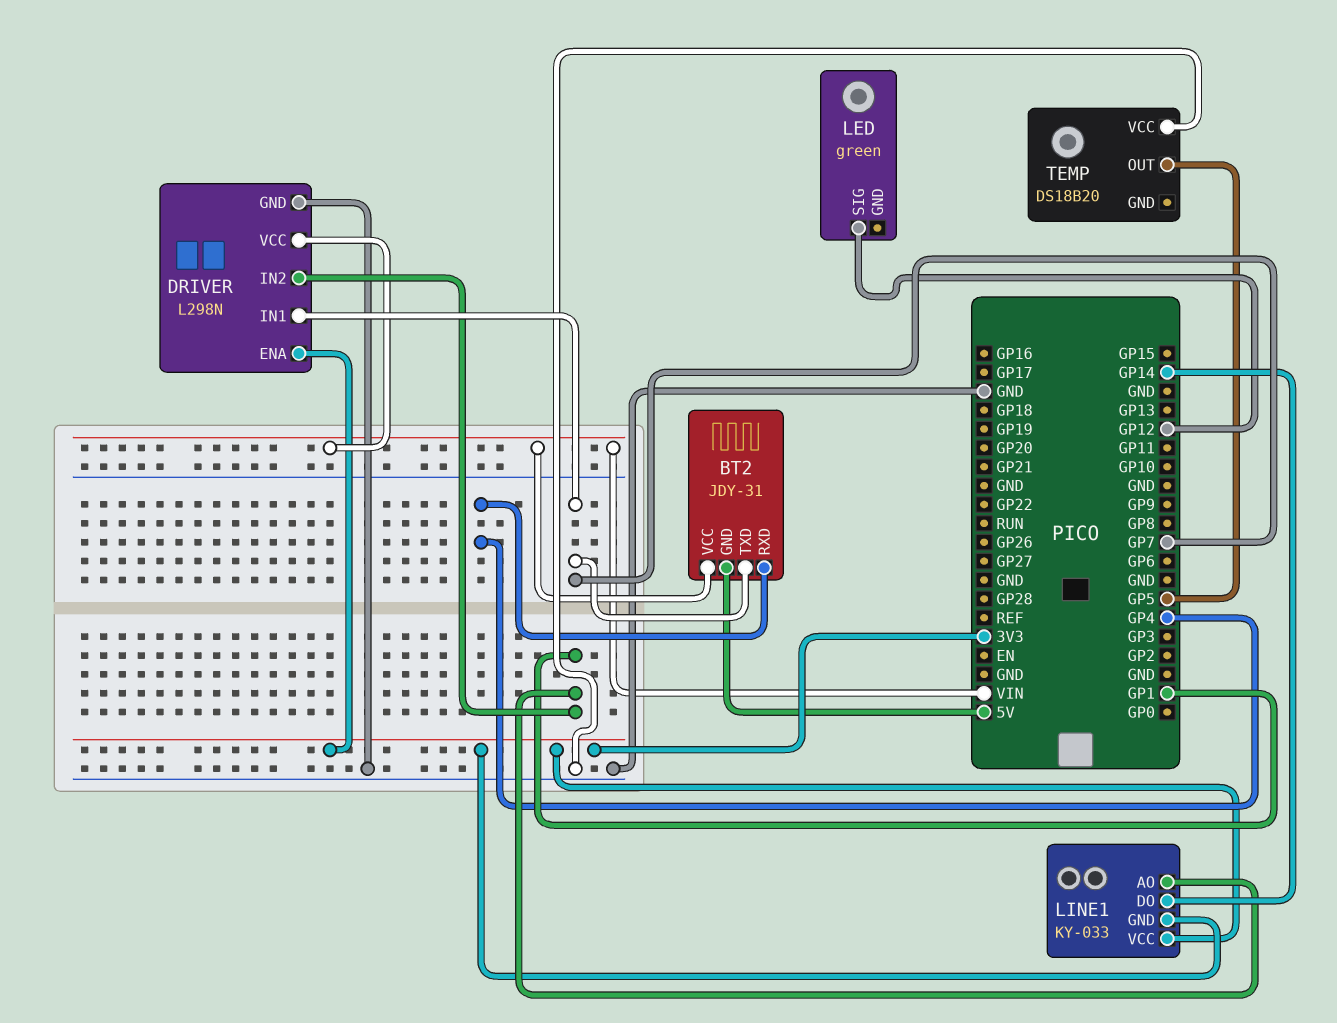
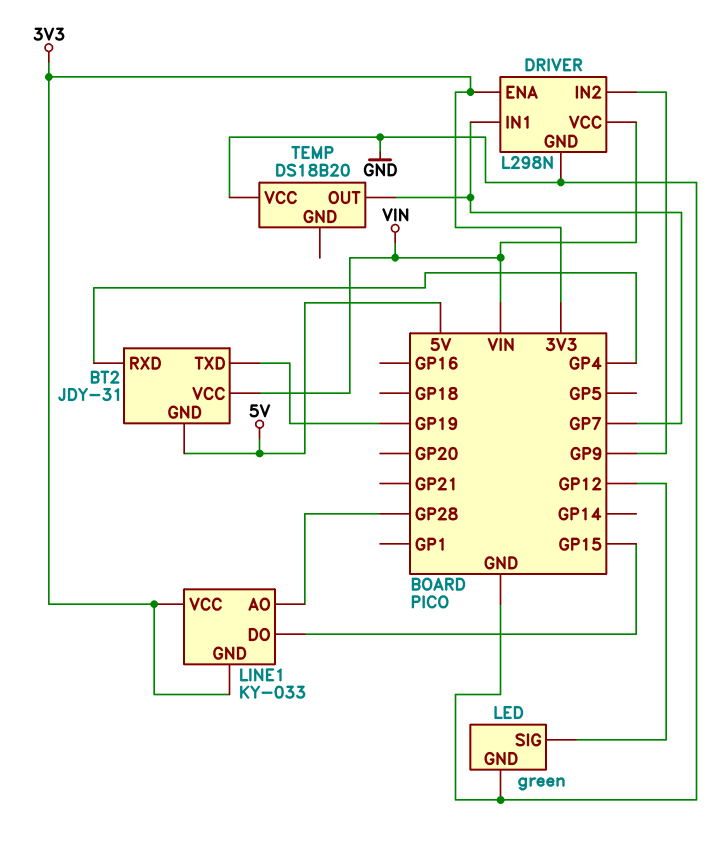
BT2 pin TXD: GP7 -> GP19
DRIVER pin IN2: GP1 -> GP9
LED pin GND: none -> GND
LINE1 pin AO: GP1 -> GP28
LINE1 pin DO: GP14 -> GP15
TEMP pin OUT: GP5 -> GP7

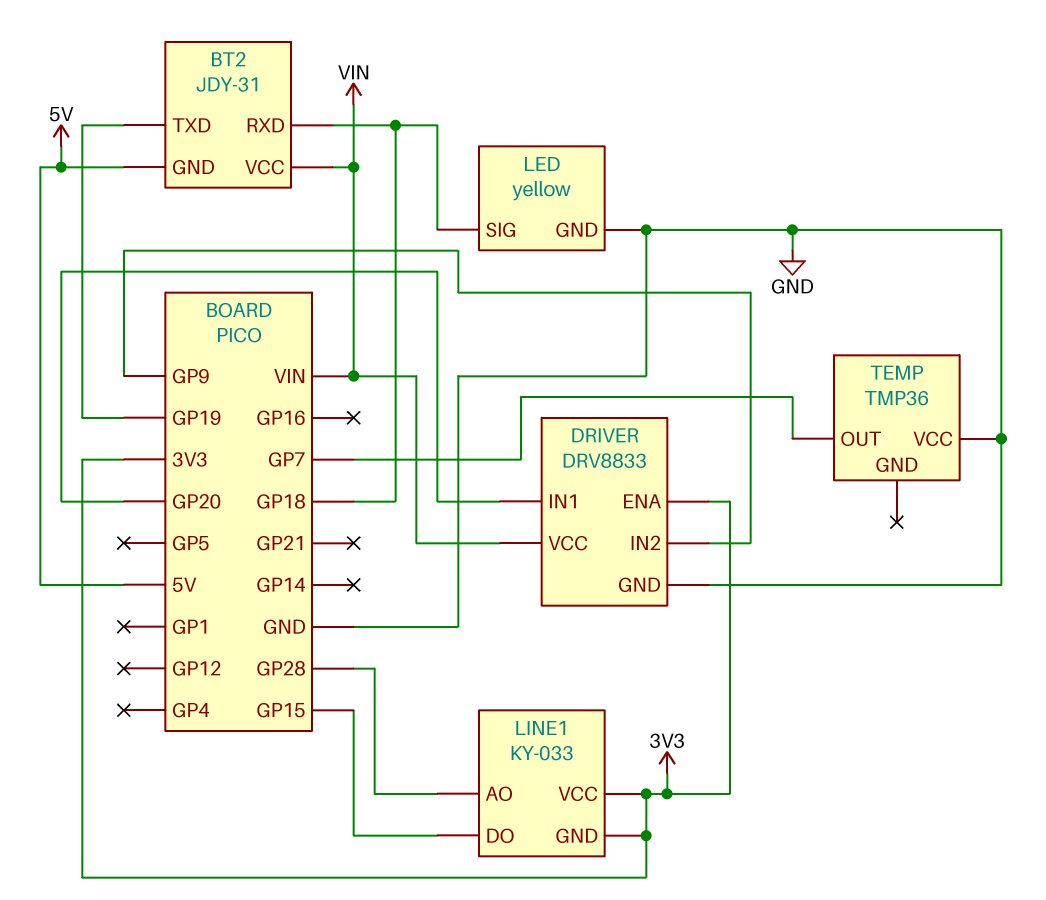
BT2 pin RXD: GP4 -> GP18
DRIVER: L298N -> DRV8833
DRIVER pin IN1: GP7 -> GP20
LED: green -> yellow
LED pin SIG: GP12 -> GP18
TEMP: DS18B20 -> TMP36

